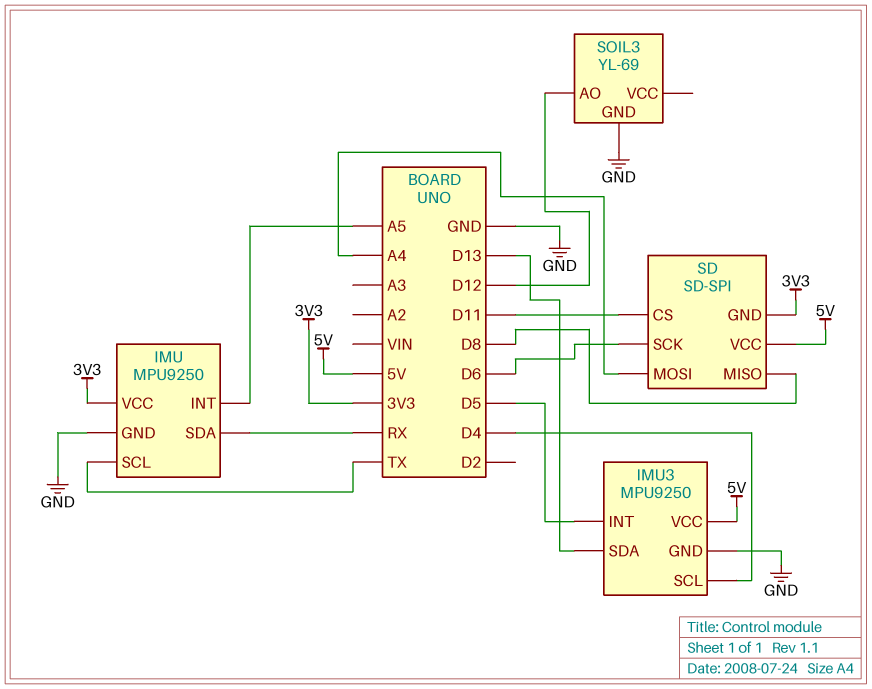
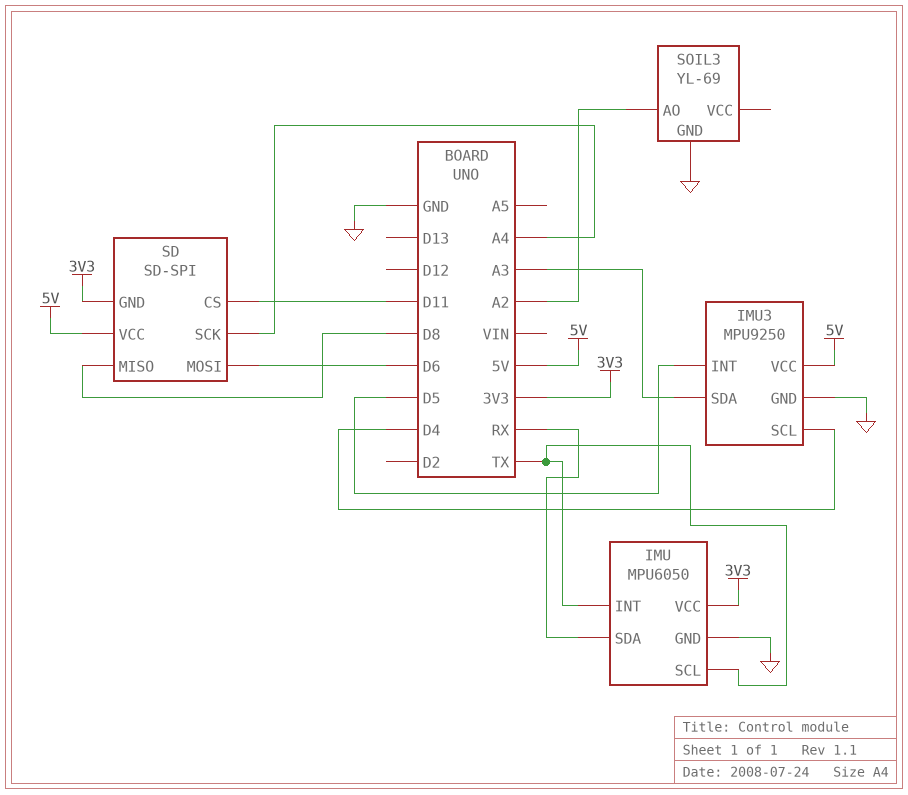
IMU: MPU9250 -> MPU6050
IMU pin INT: A5 -> TX
IMU3 pin SDA: D13 -> A3
SD pin MOSI: A4 -> D6
SD pin SCK: D6 -> A4
SOIL3 pin AO: D12 -> A2

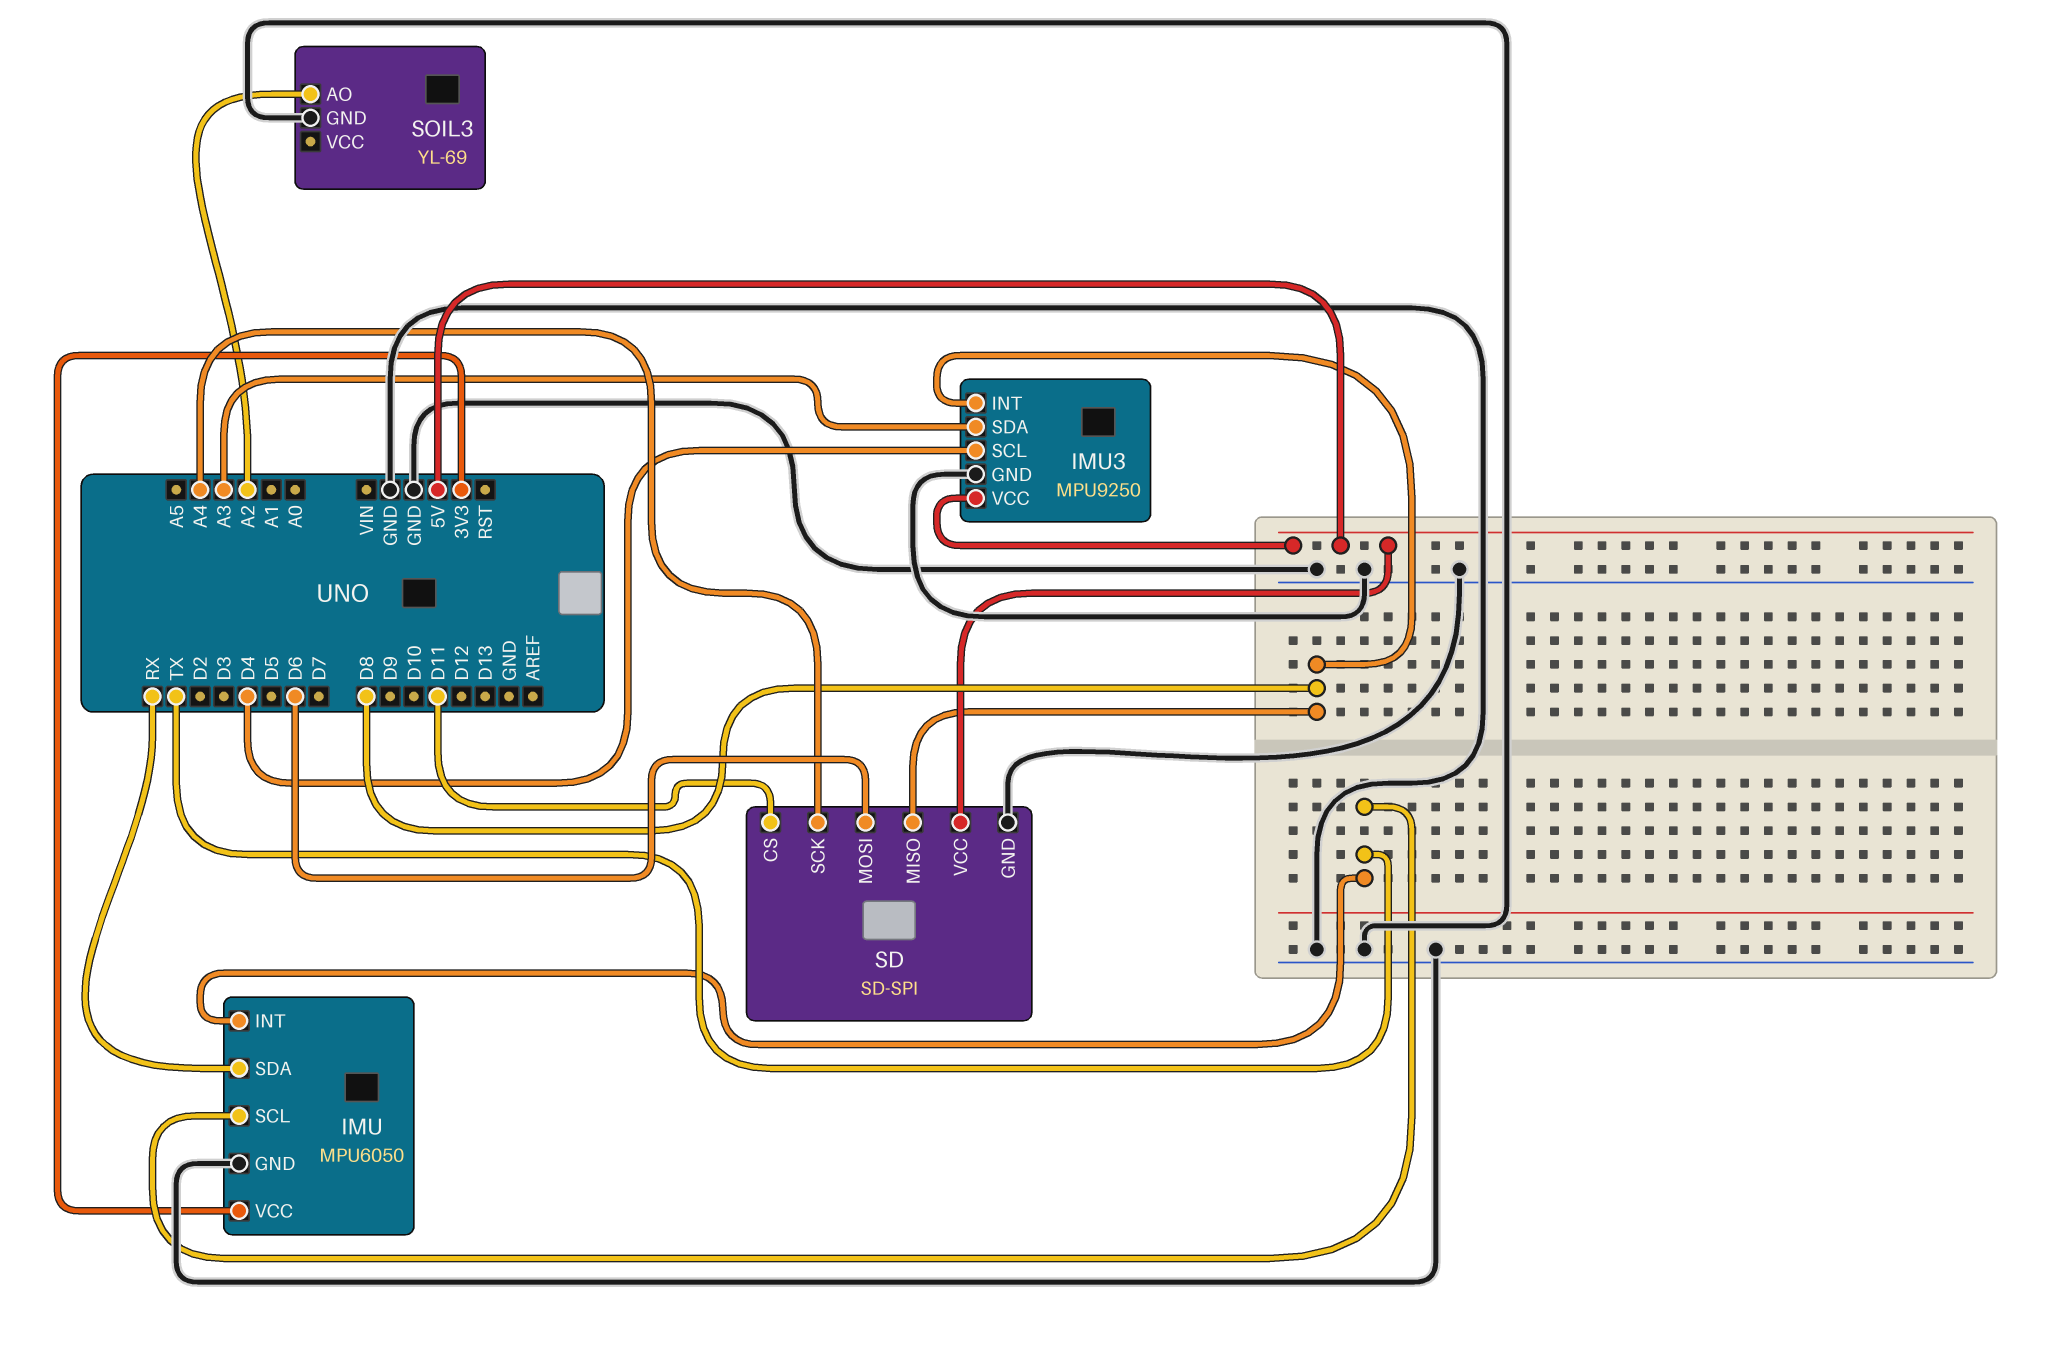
IMU3 pin INT: D5 -> D8
SD pin GND: 3V3 -> GND

